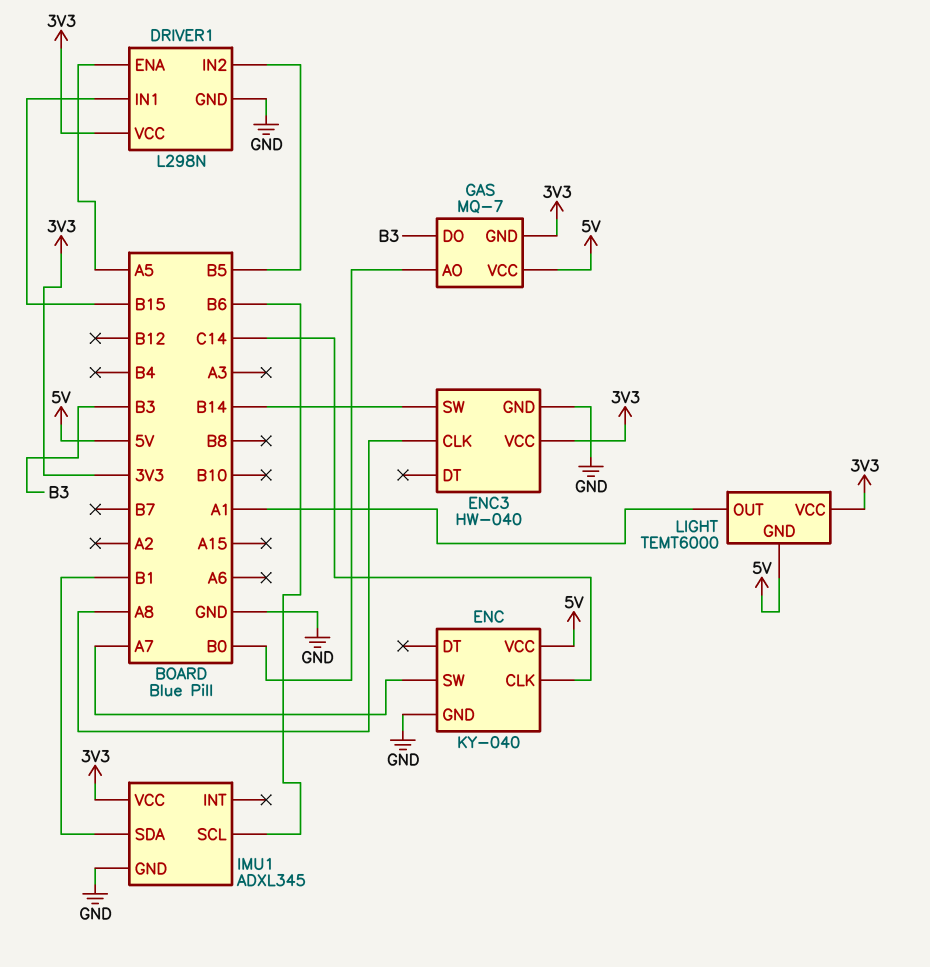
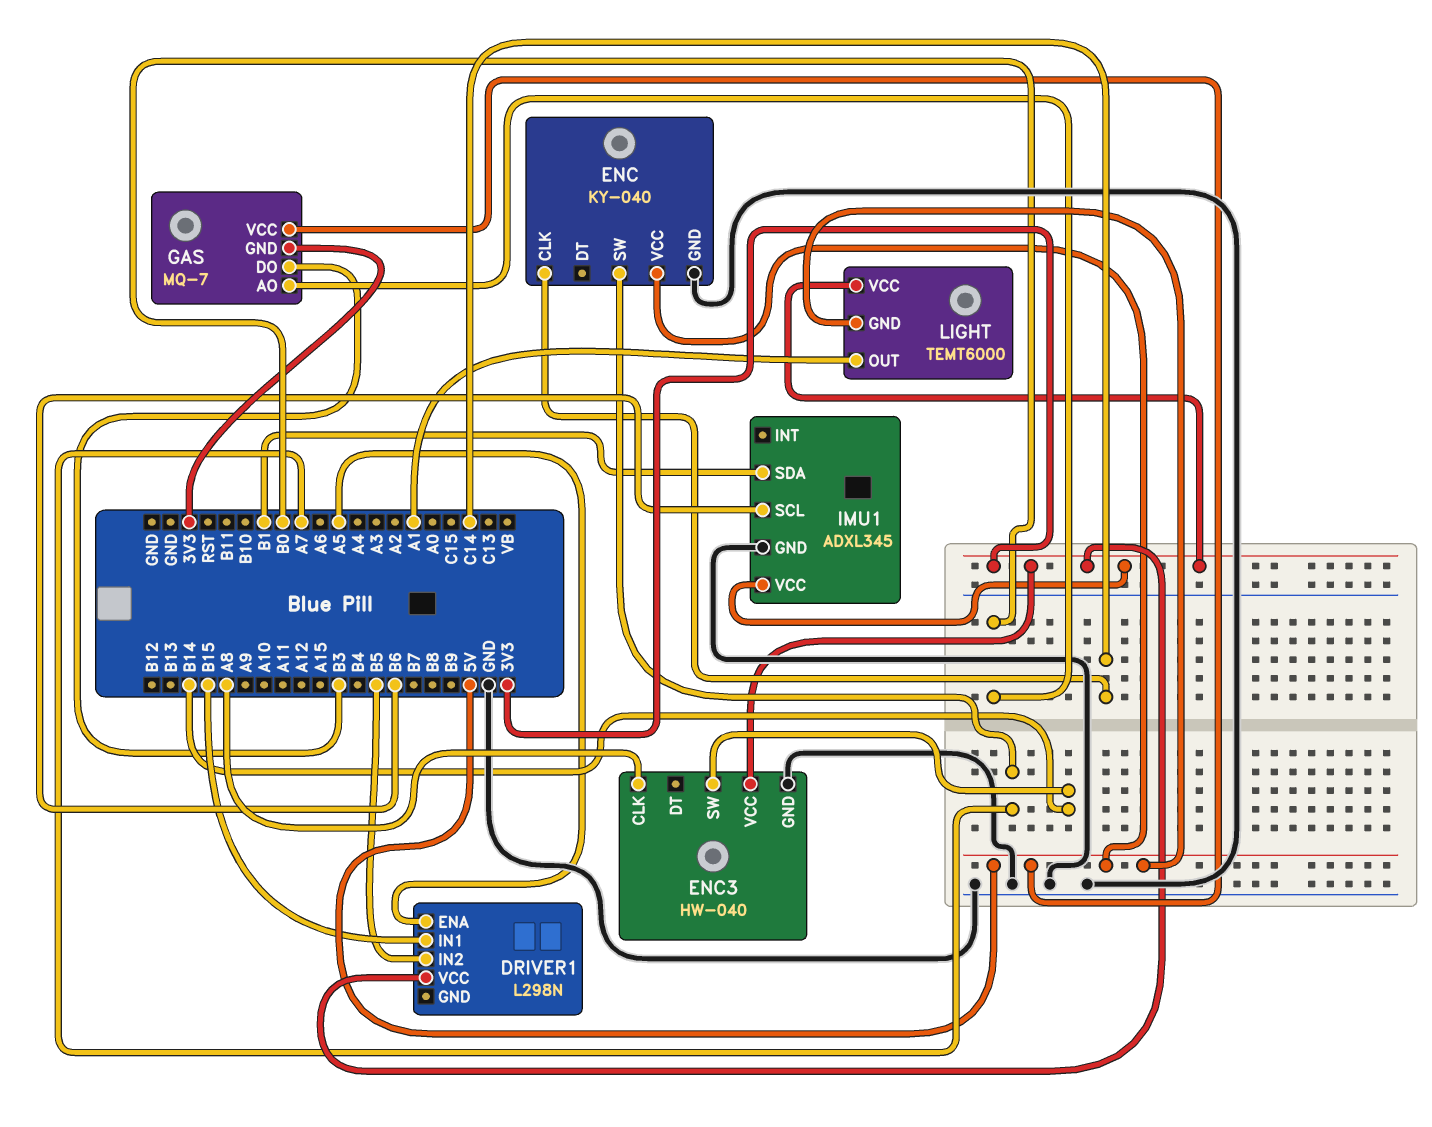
DRIVER1 pin GND: GND -> none

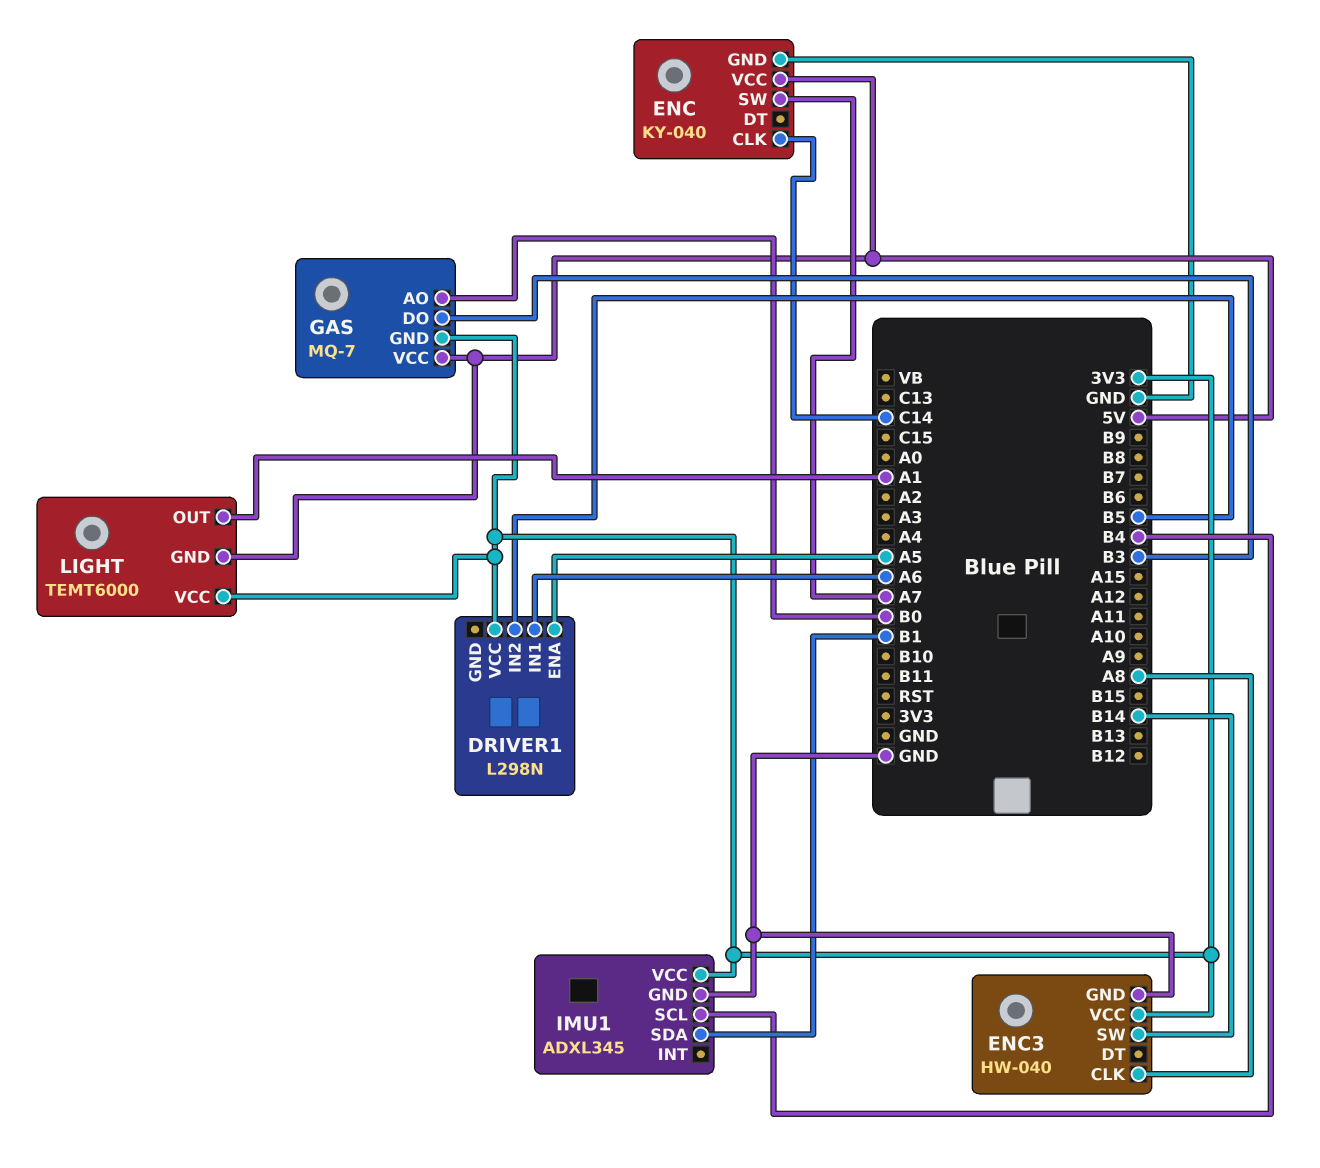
DRIVER1 pin IN1: B15 -> A6
IMU1 pin SCL: B6 -> B4

